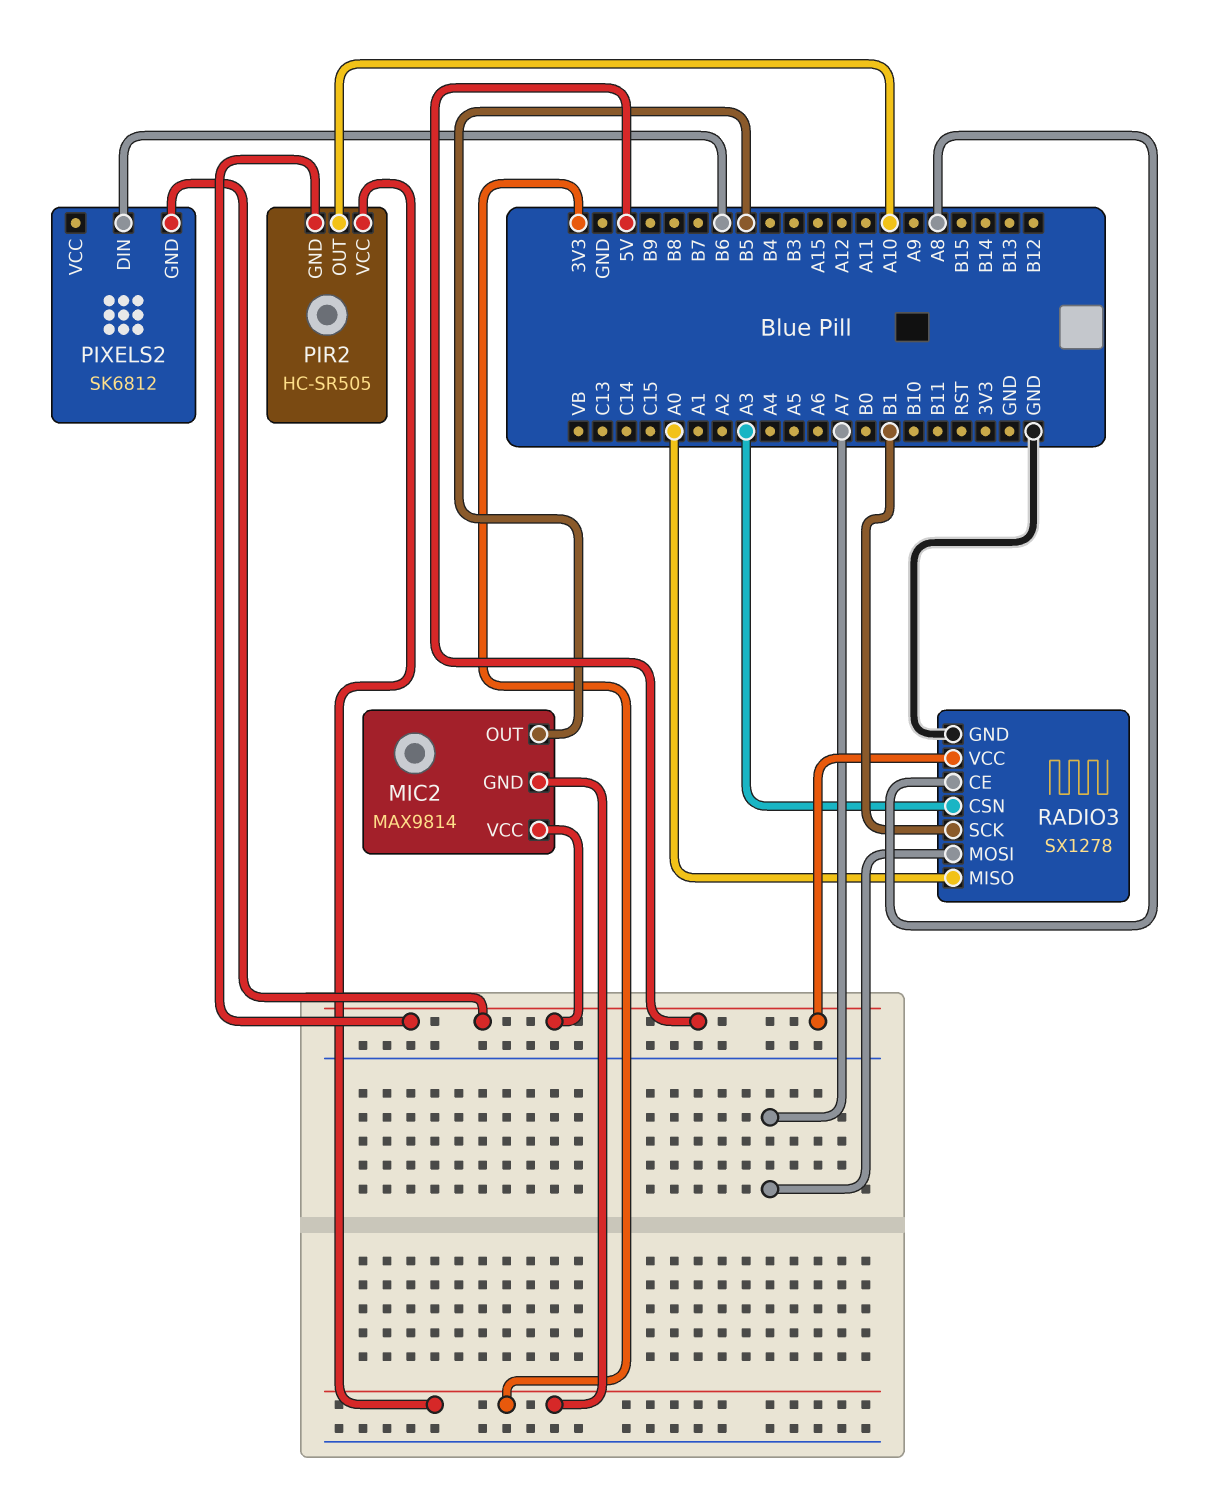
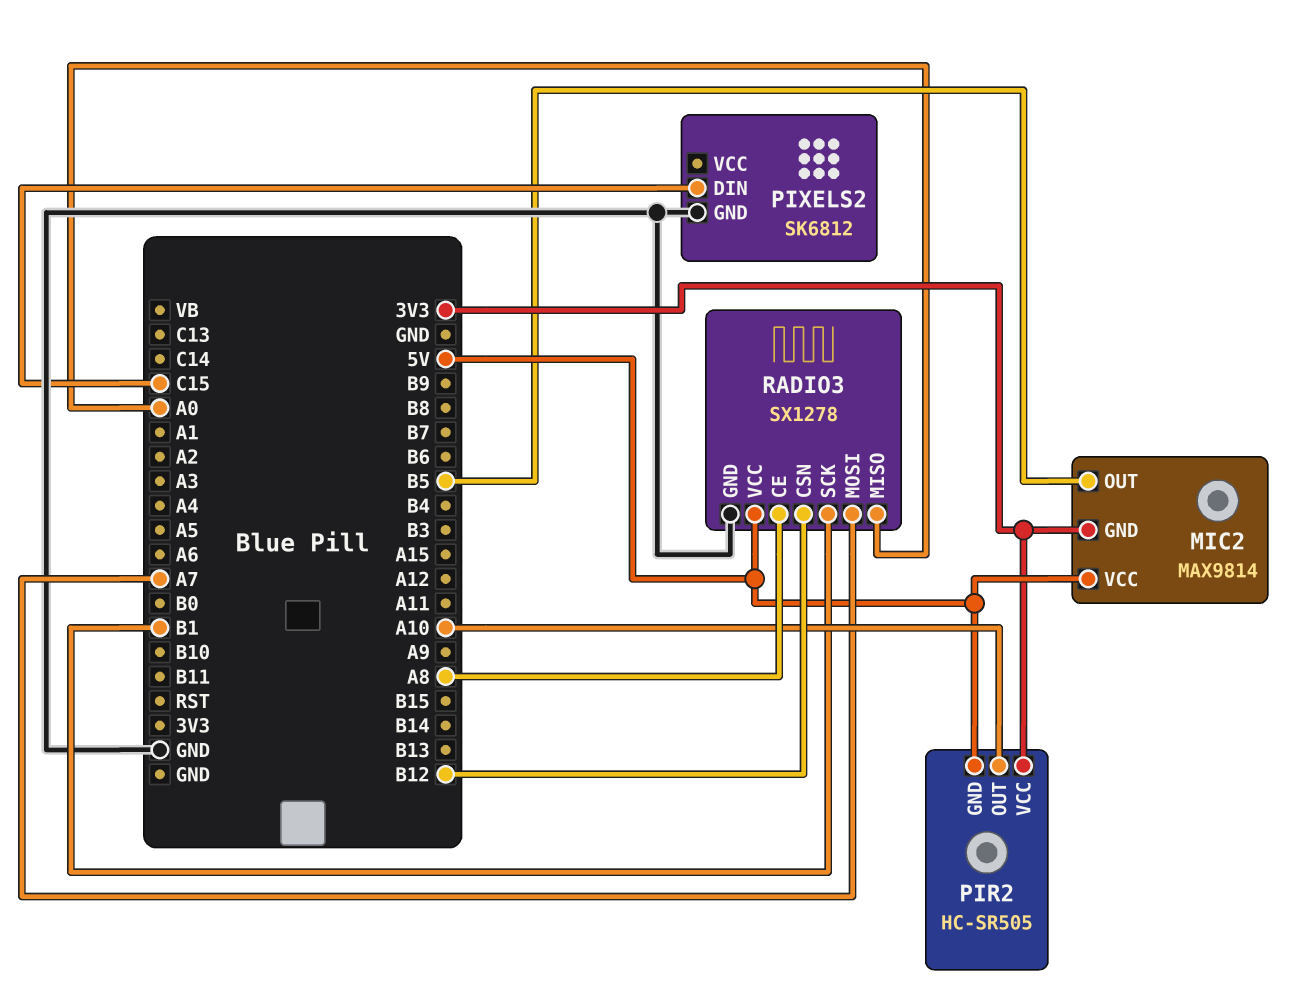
PIXELS2 pin DIN: B6 -> C15
PIXELS2 pin GND: 5V -> GND
RADIO3 pin CSN: A3 -> B12

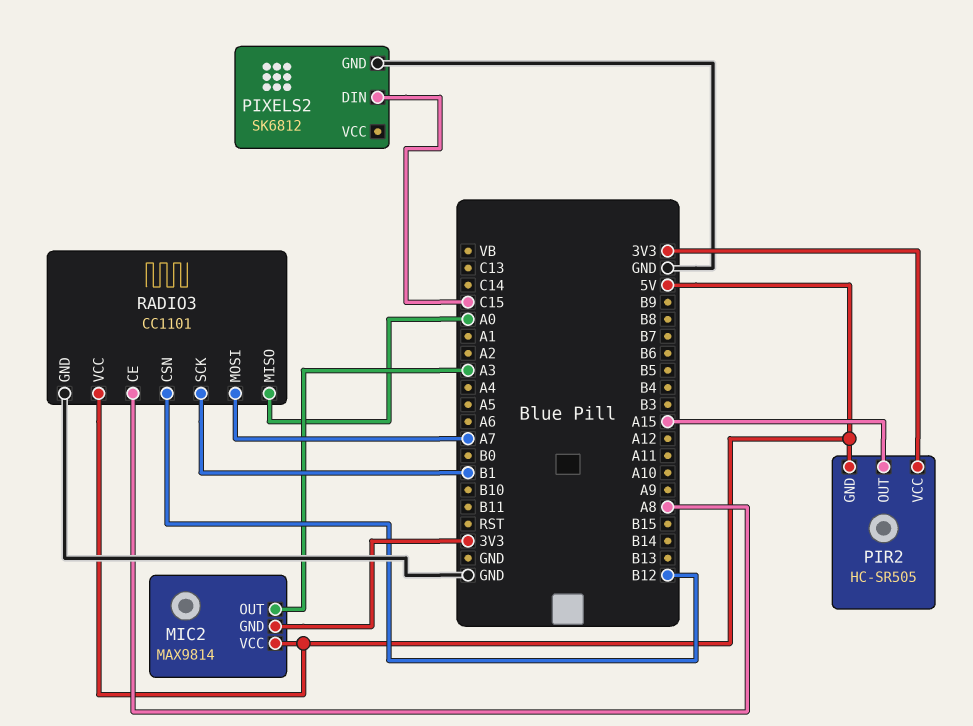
MIC2 pin OUT: B5 -> A3
PIR2 pin OUT: A10 -> A15
RADIO3: SX1278 -> CC1101

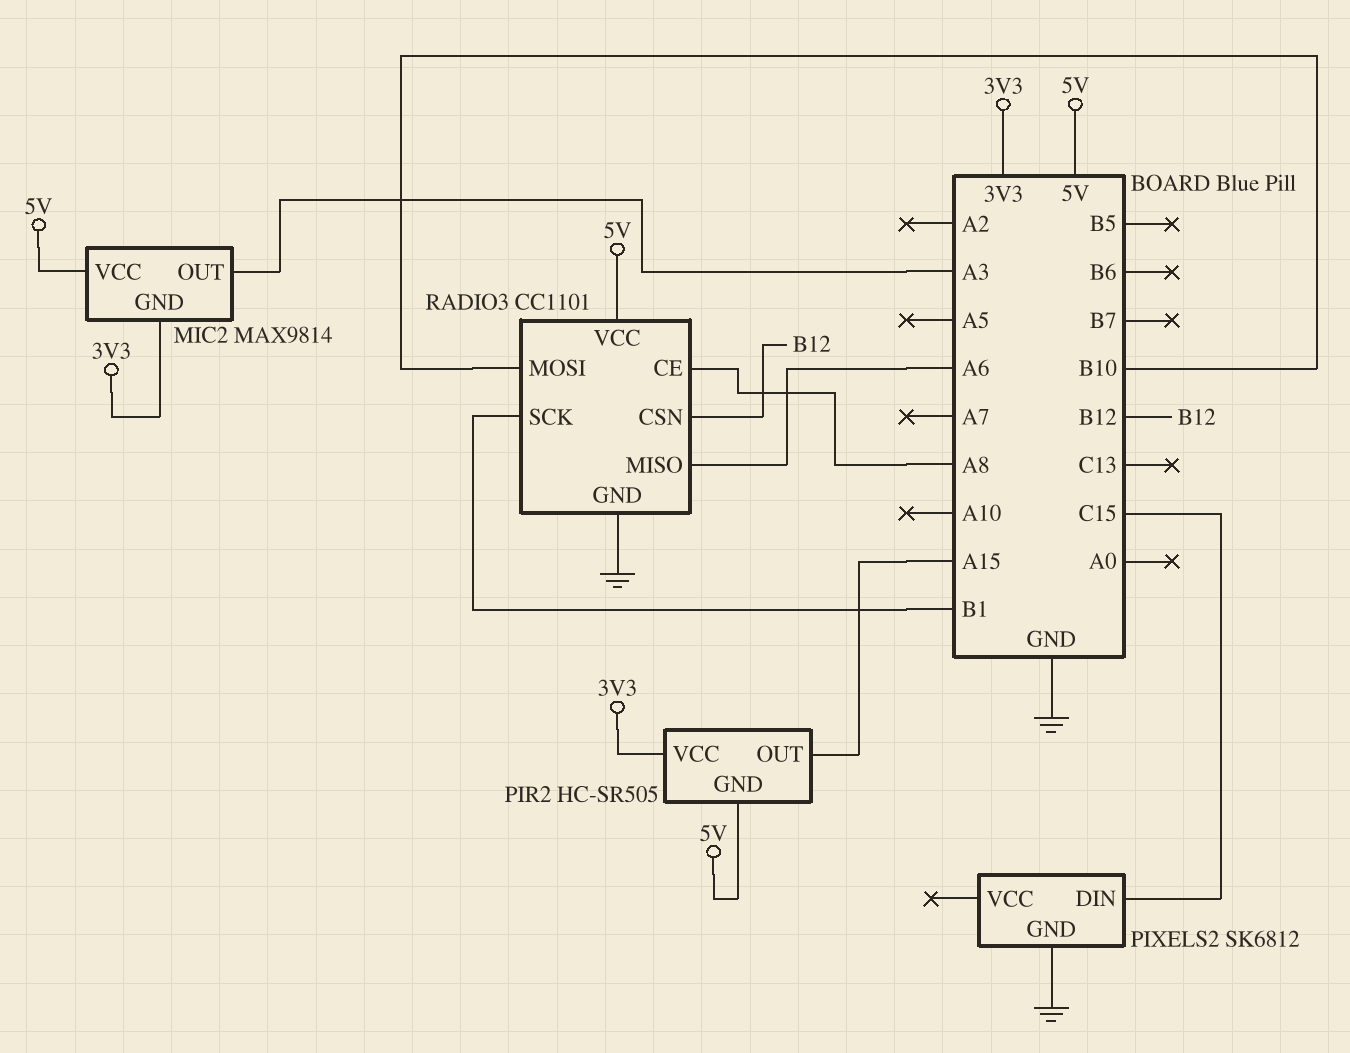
RADIO3 pin MISO: A0 -> A6
RADIO3 pin MOSI: A7 -> B10

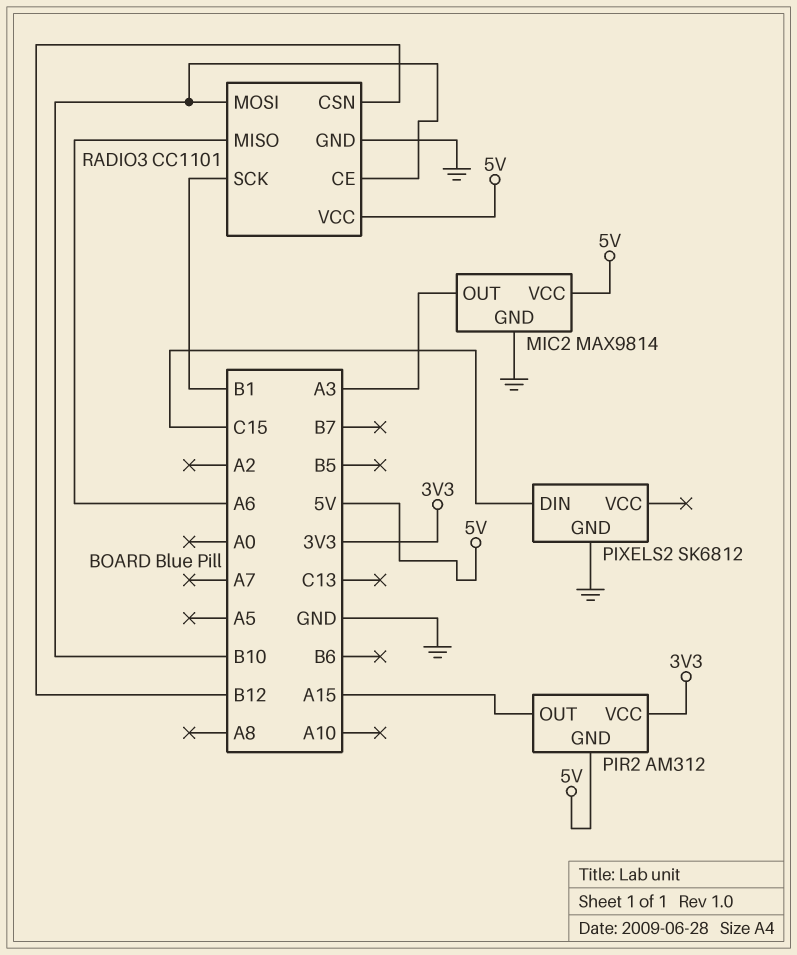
MIC2 pin GND: 3V3 -> GND
PIR2: HC-SR505 -> AM312
RADIO3 pin CE: A8 -> B10

